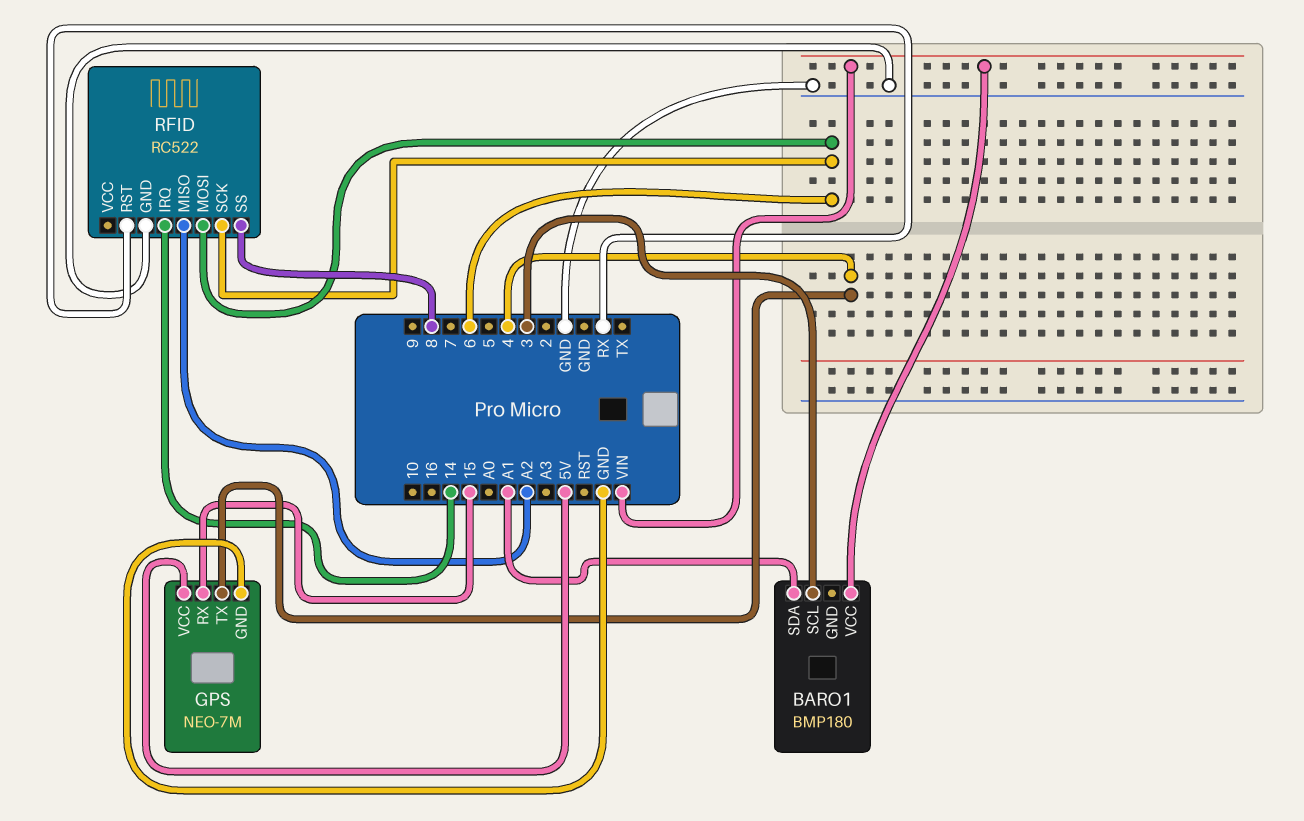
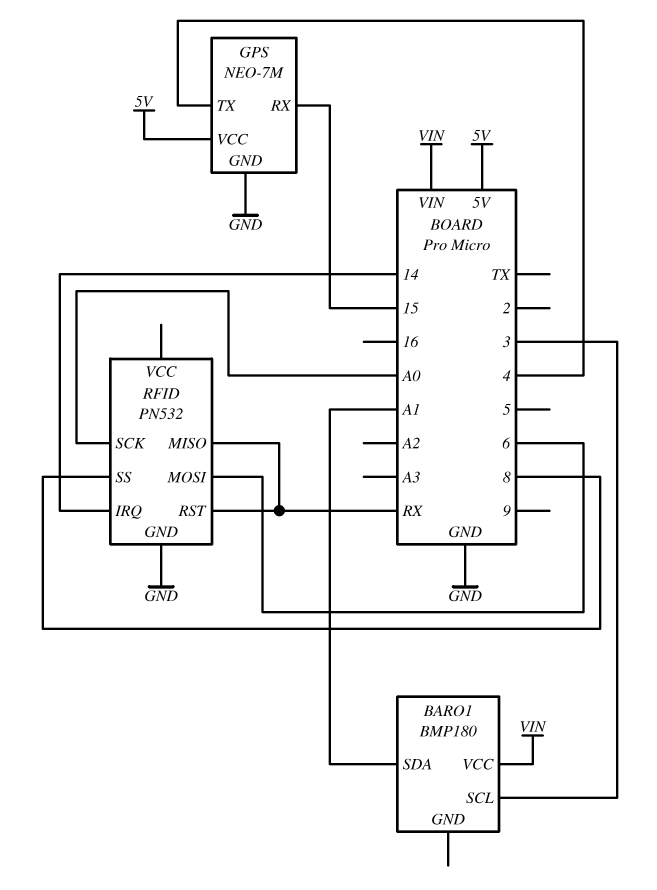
RFID: RC522 -> PN532
RFID pin MISO: A2 -> RX
RFID pin SCK: 6 -> A0

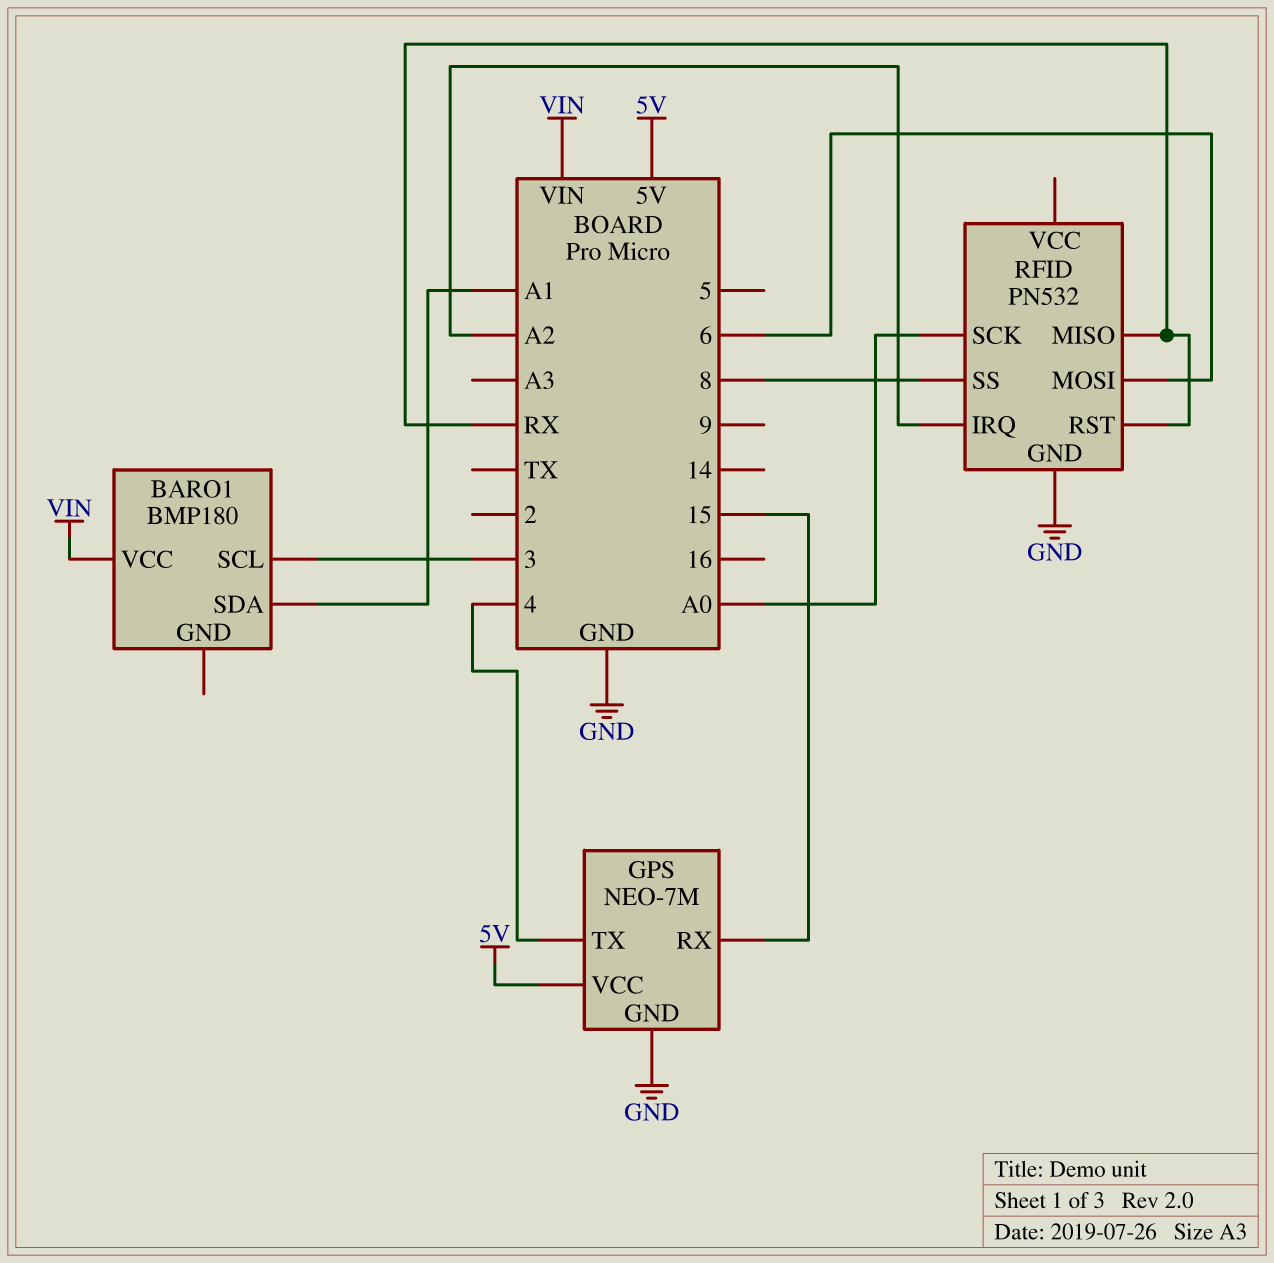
RFID pin IRQ: 14 -> A2

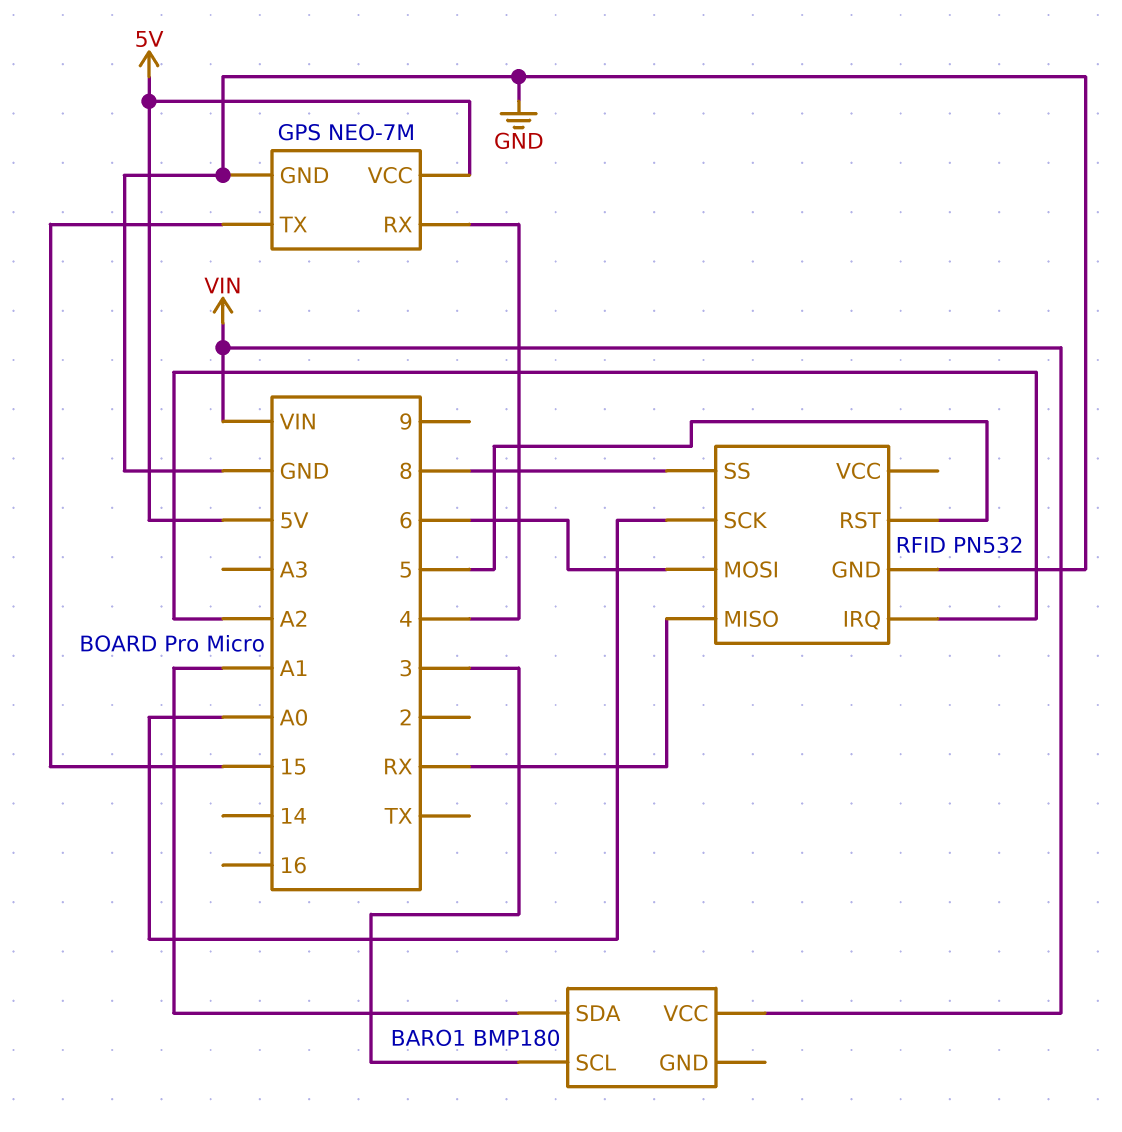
GPS pin RX: 15 -> 4
GPS pin TX: 4 -> 15
RFID pin RST: RX -> 5

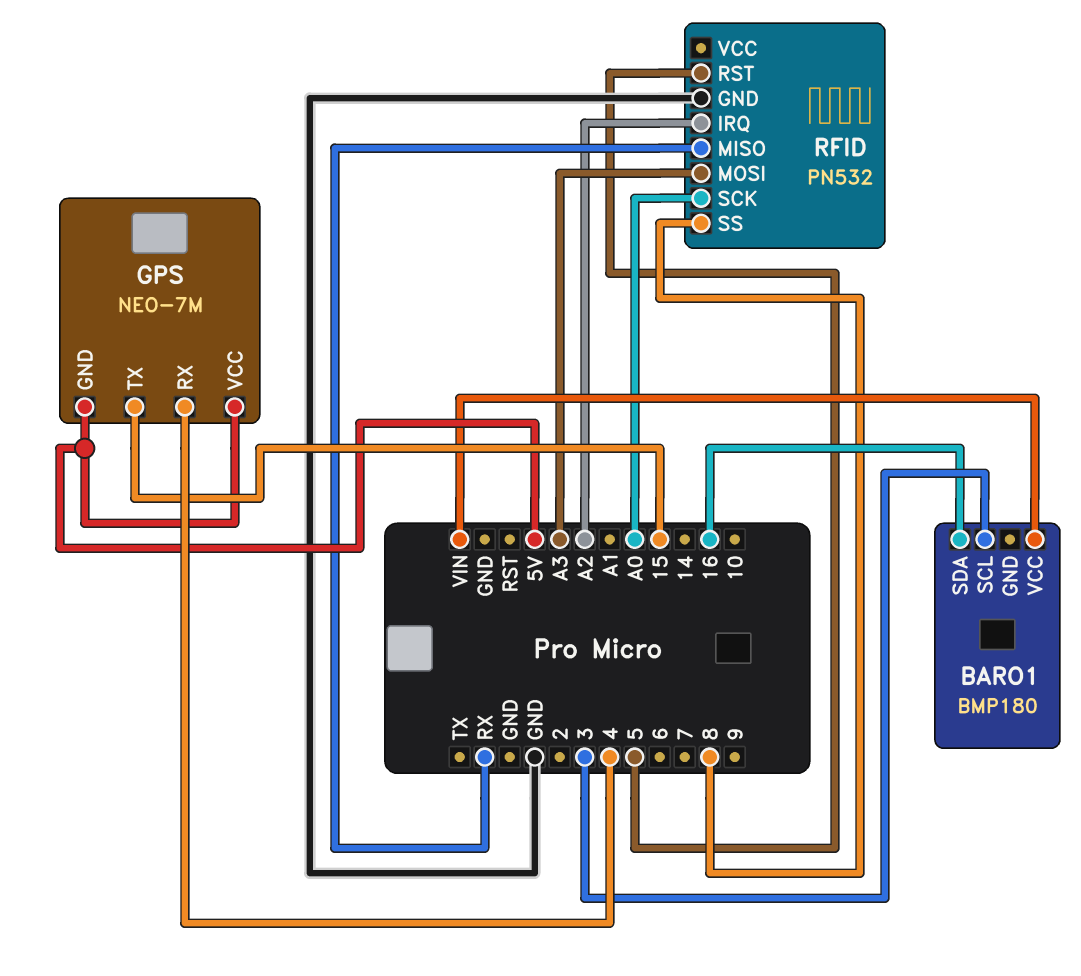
BARO1 pin SDA: A1 -> 16
GPS pin GND: GND -> 5V
RFID pin MOSI: 6 -> A3

